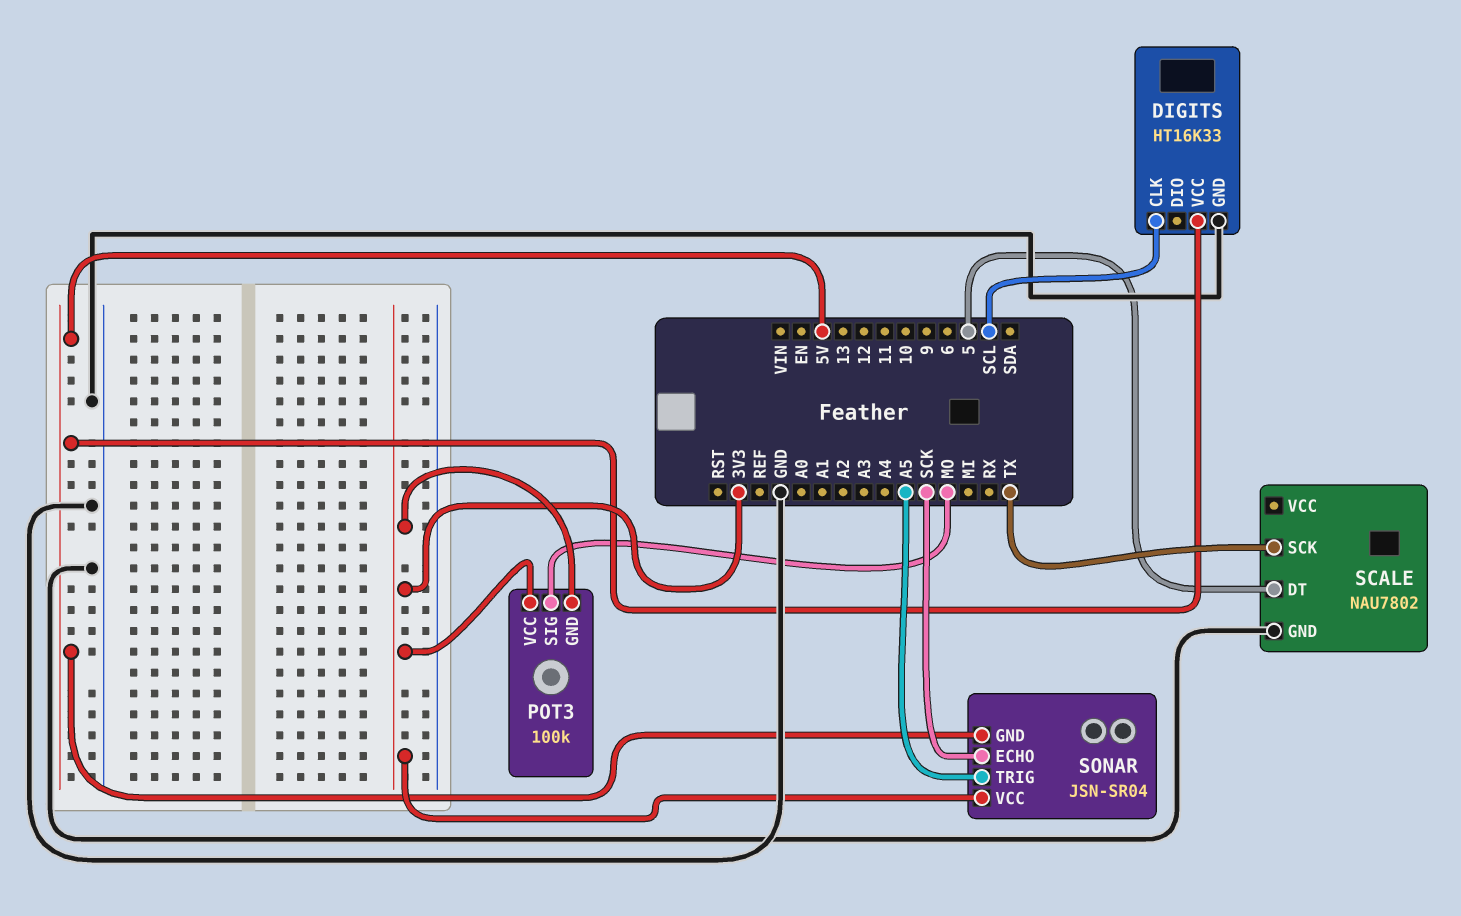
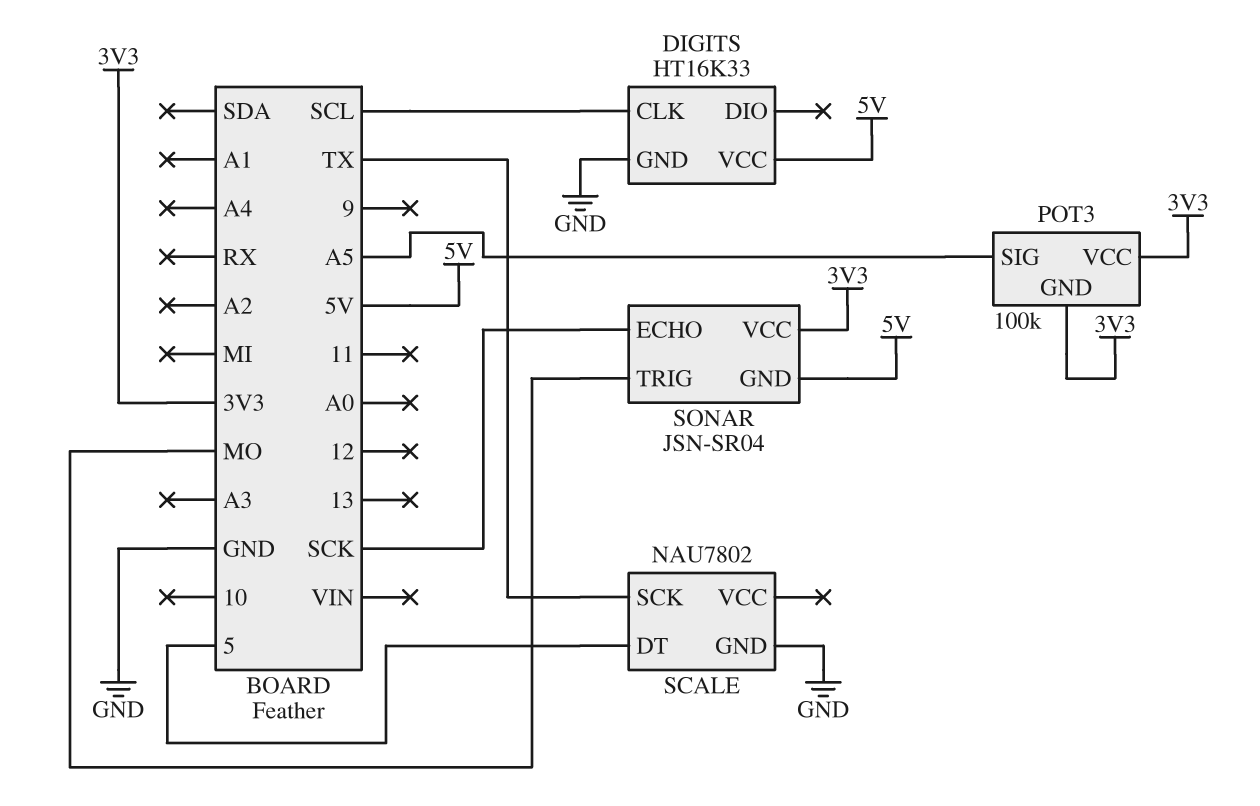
POT3 pin SIG: MO -> A5
SONAR pin TRIG: A5 -> MO

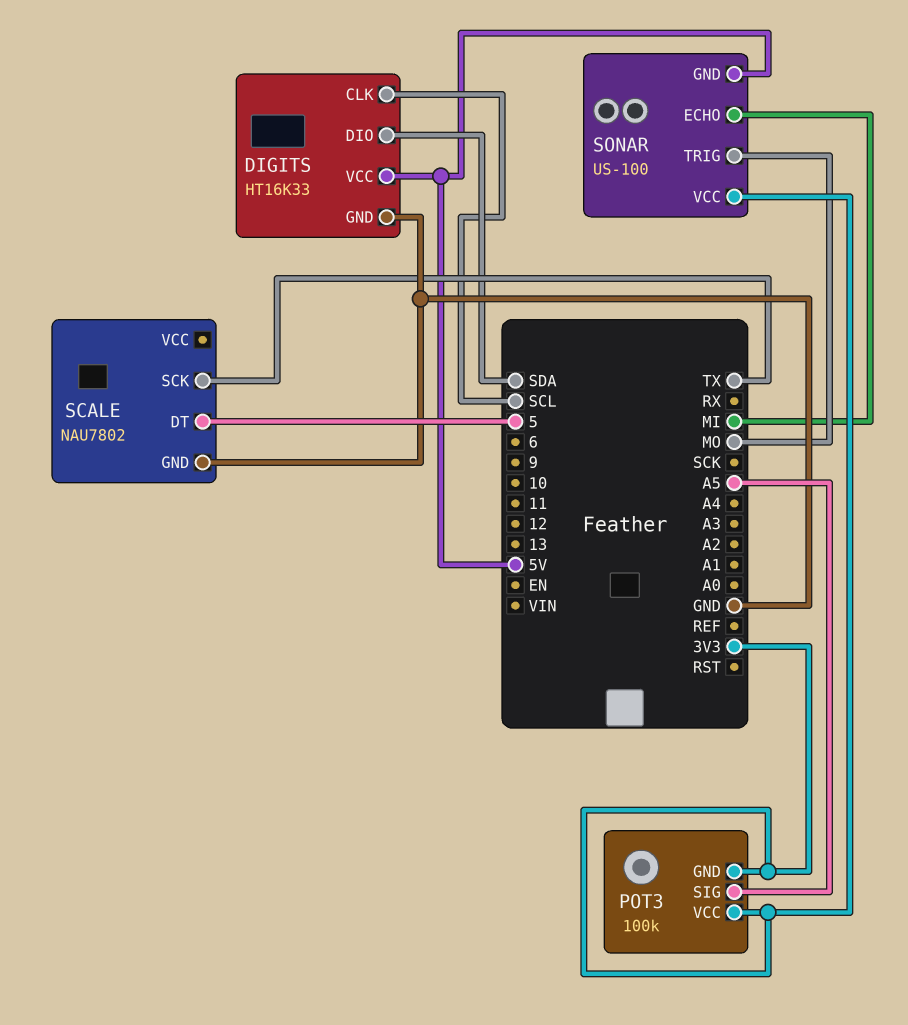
DIGITS pin DIO: none -> SDA
SONAR: JSN-SR04 -> US-100
SONAR pin ECHO: SCK -> MI

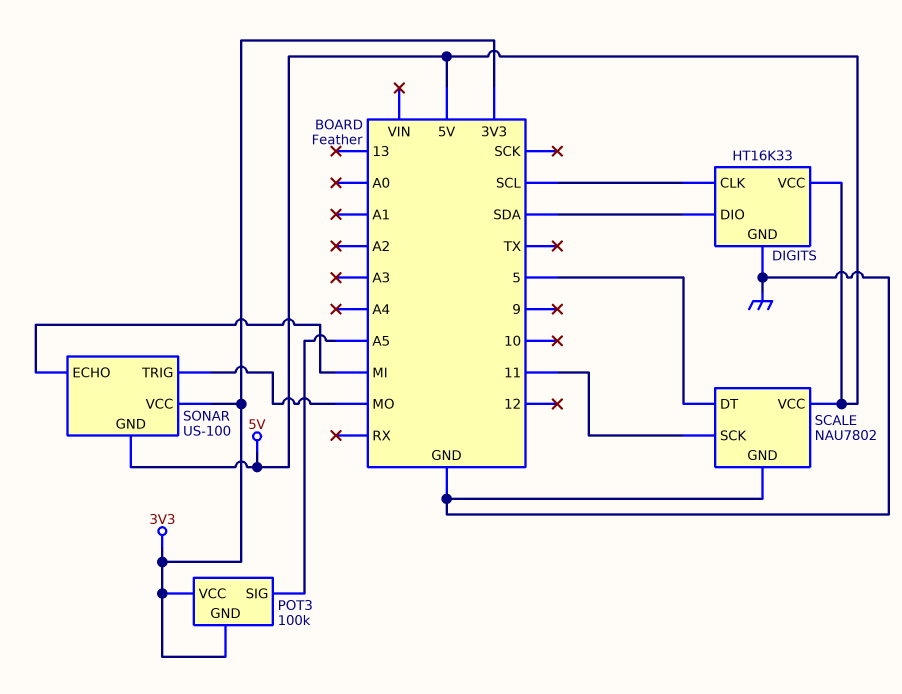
SCALE pin SCK: TX -> 11
SCALE pin VCC: none -> 5V

